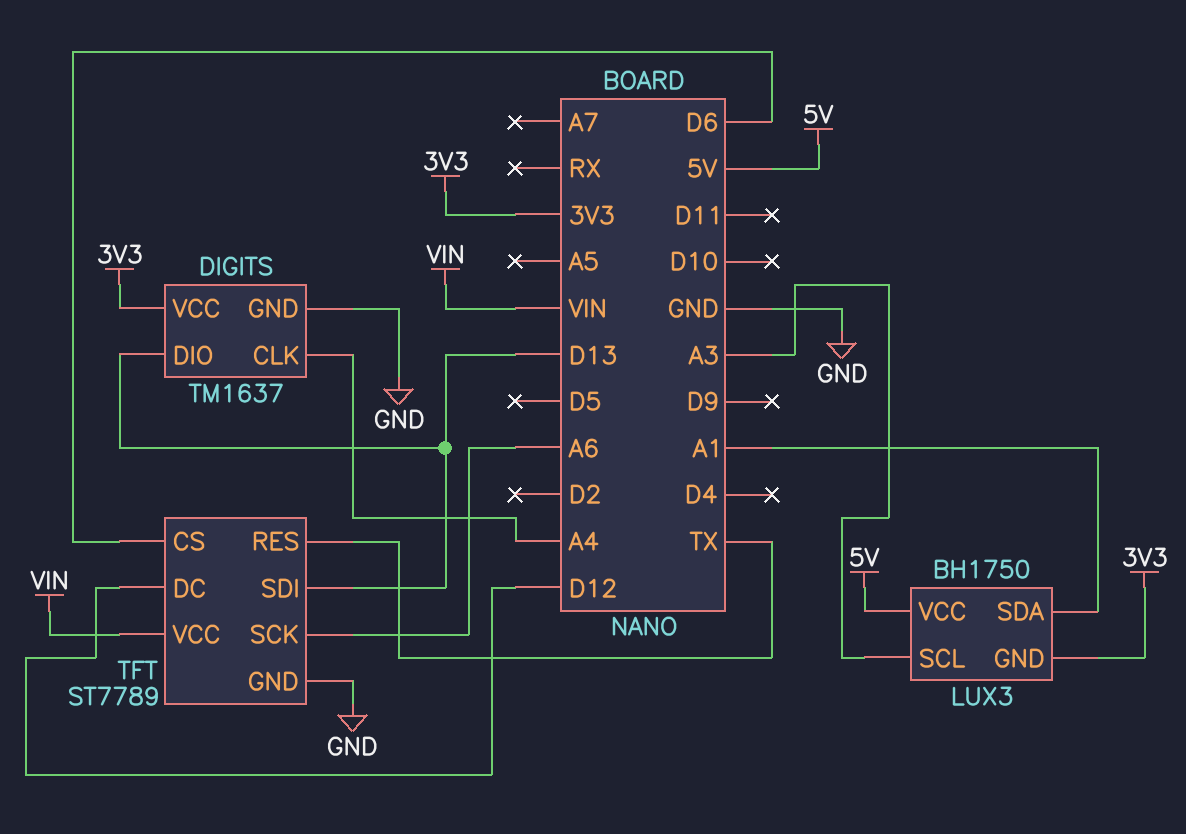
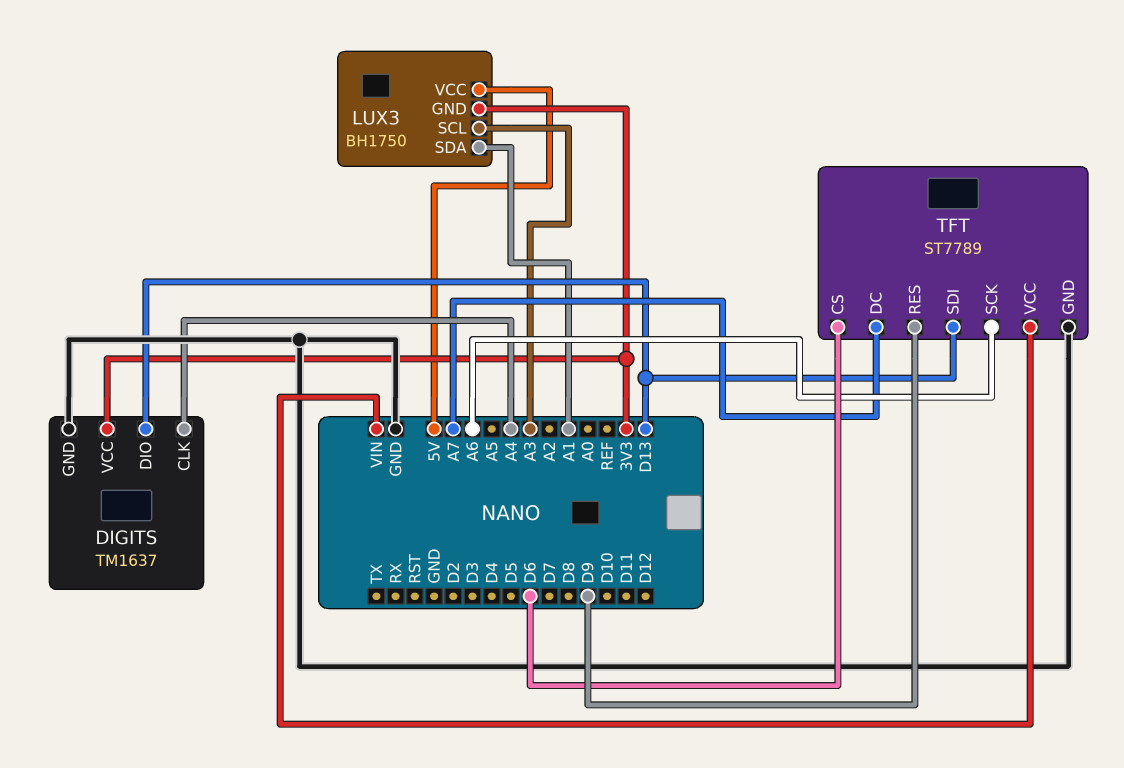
TFT pin DC: D12 -> A7
TFT pin RES: TX -> D9

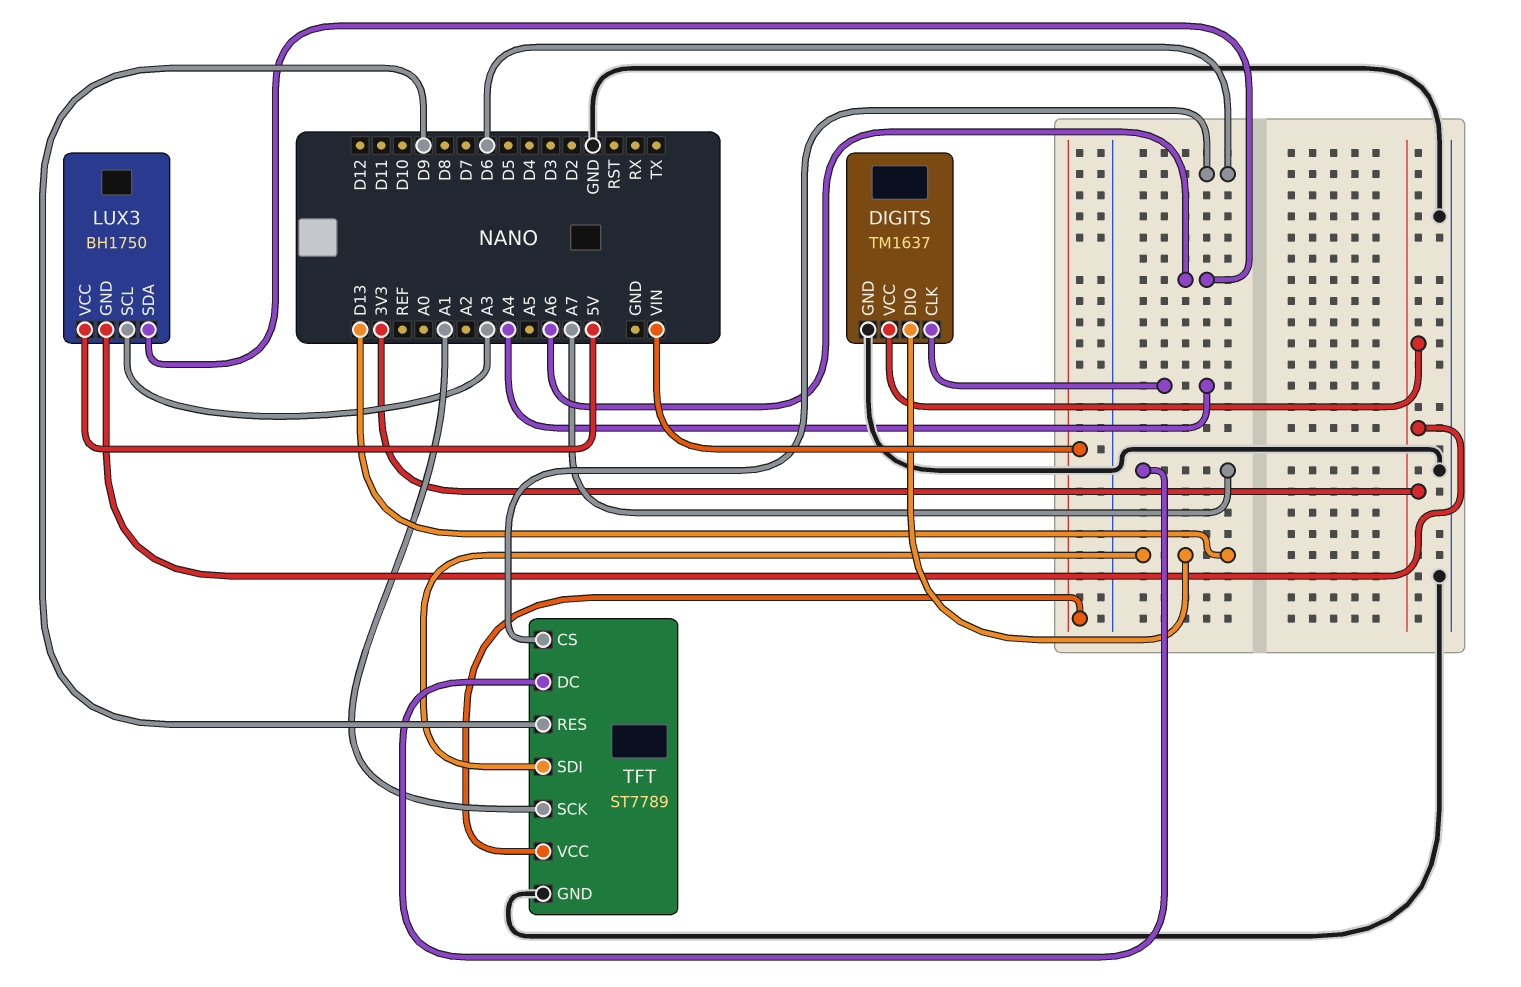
LUX3 pin SDA: A1 -> A6
TFT pin SCK: A6 -> A1

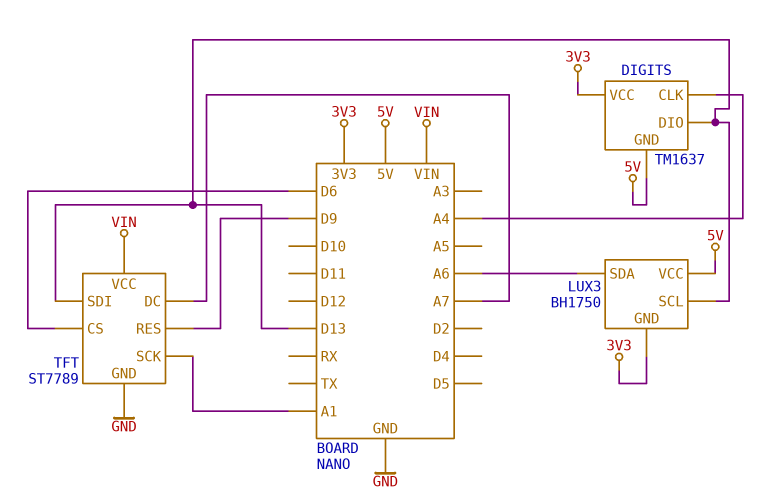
DIGITS pin GND: GND -> 5V
LUX3 pin SCL: A3 -> D13

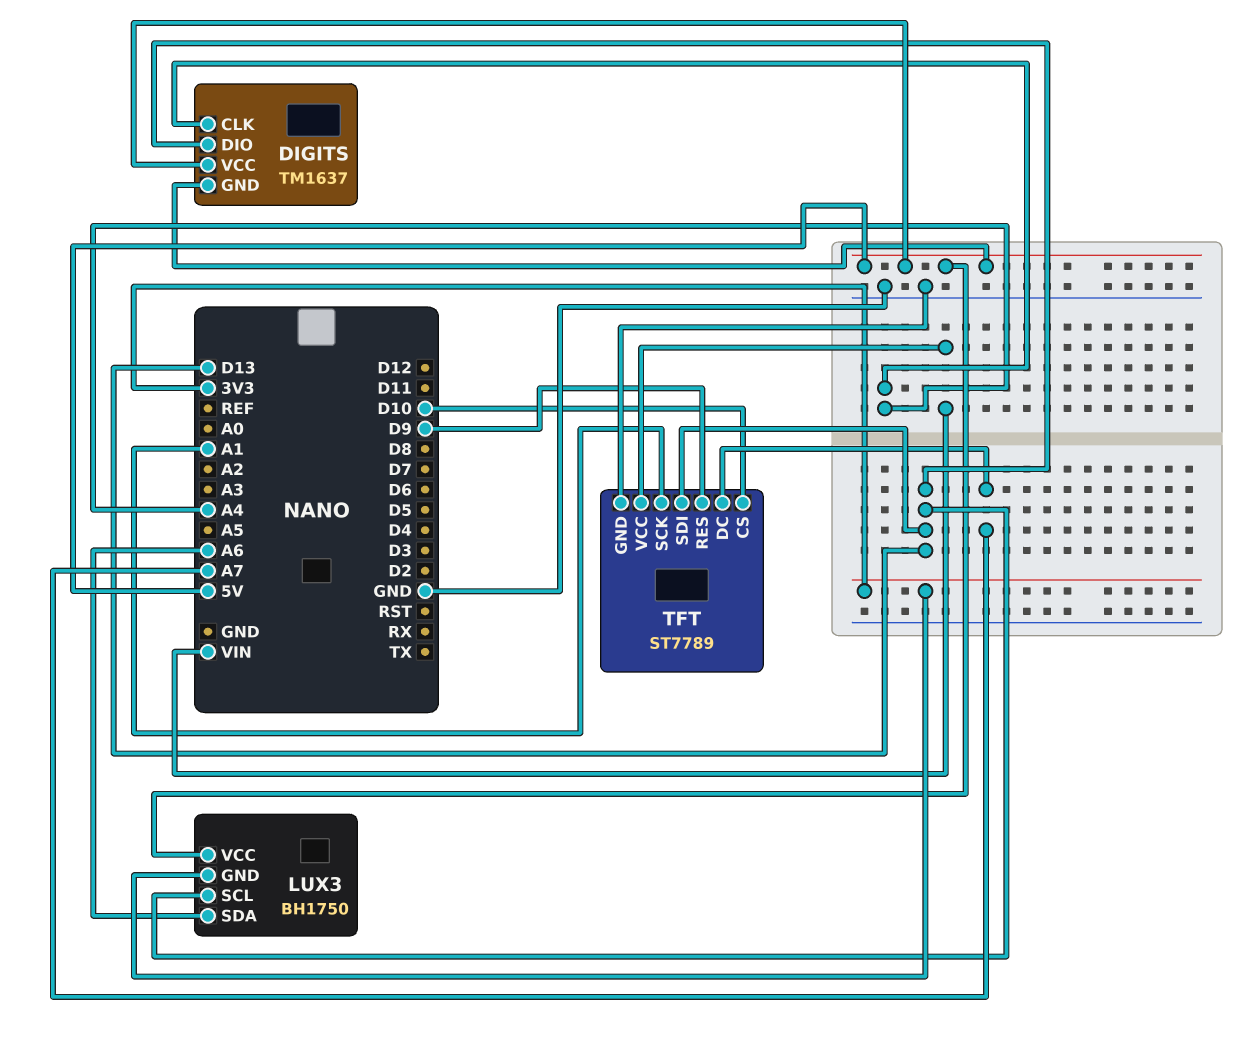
DIGITS pin VCC: 3V3 -> 5V
TFT pin CS: D6 -> D10

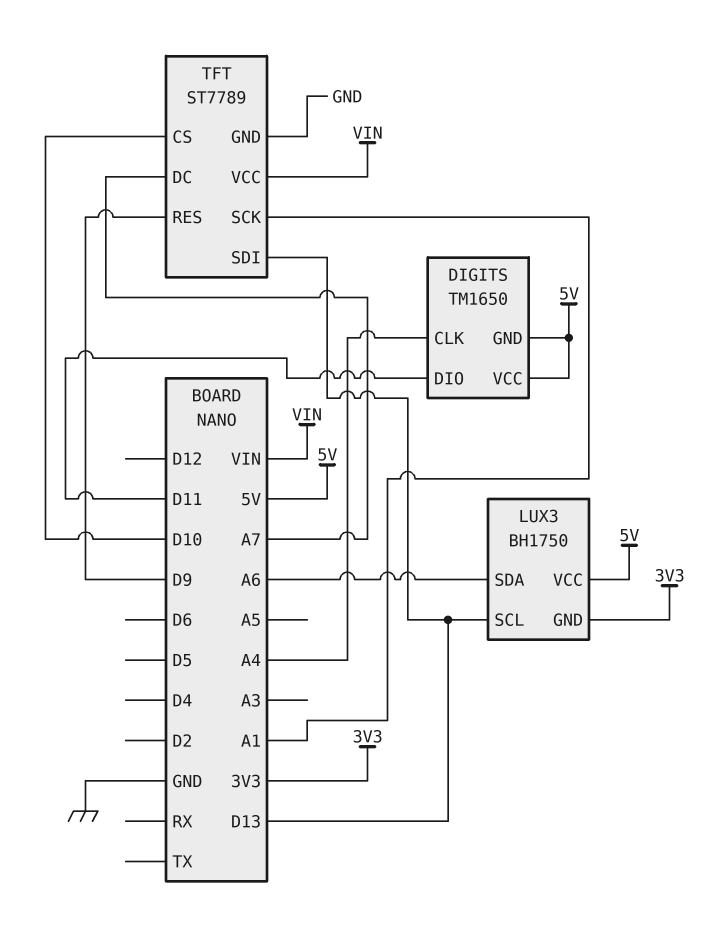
DIGITS: TM1637 -> TM1650
DIGITS pin DIO: D13 -> D11

